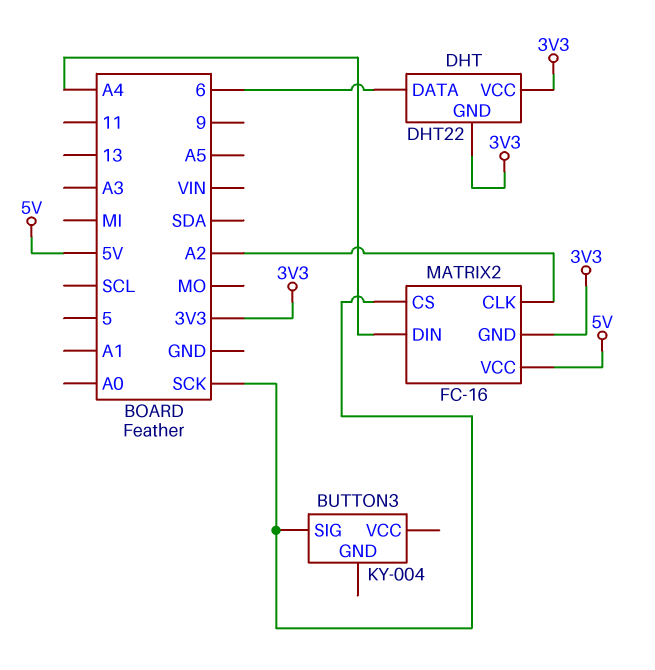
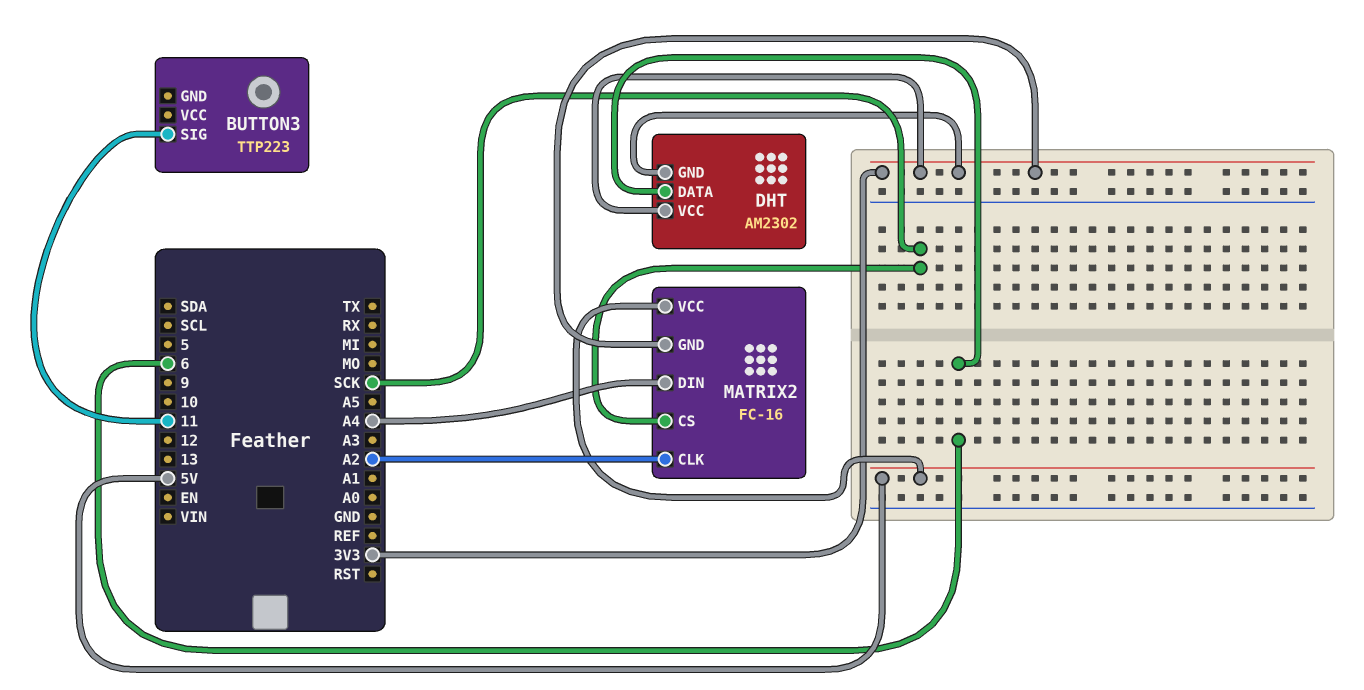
BUTTON3: KY-004 -> TTP223
BUTTON3 pin SIG: SCK -> 11
DHT: DHT22 -> AM2302

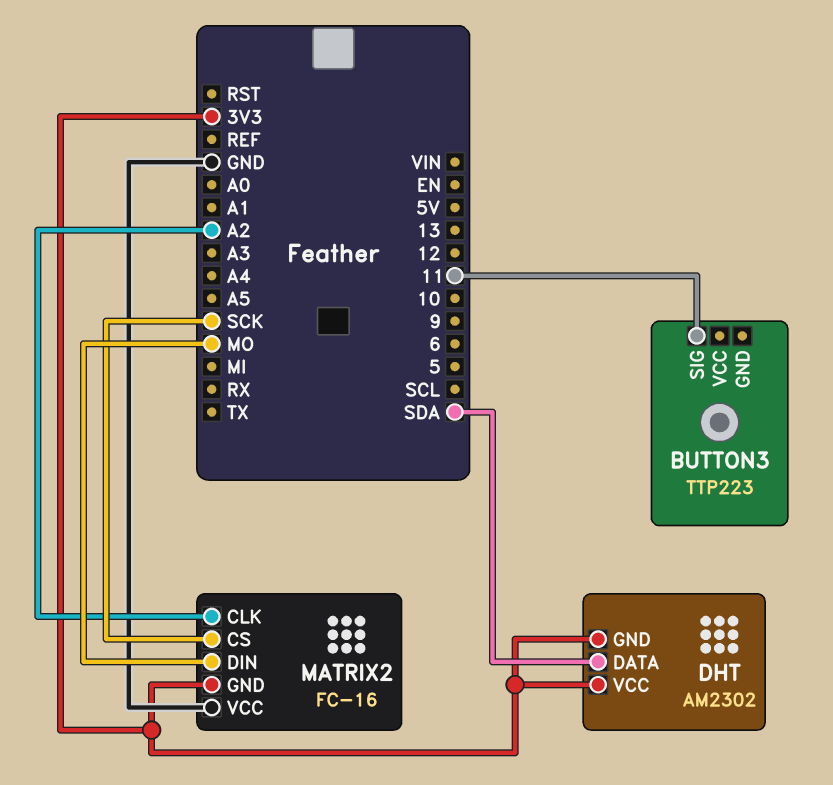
DHT pin DATA: 6 -> SDA
MATRIX2 pin DIN: A4 -> MO
MATRIX2 pin VCC: 5V -> GND

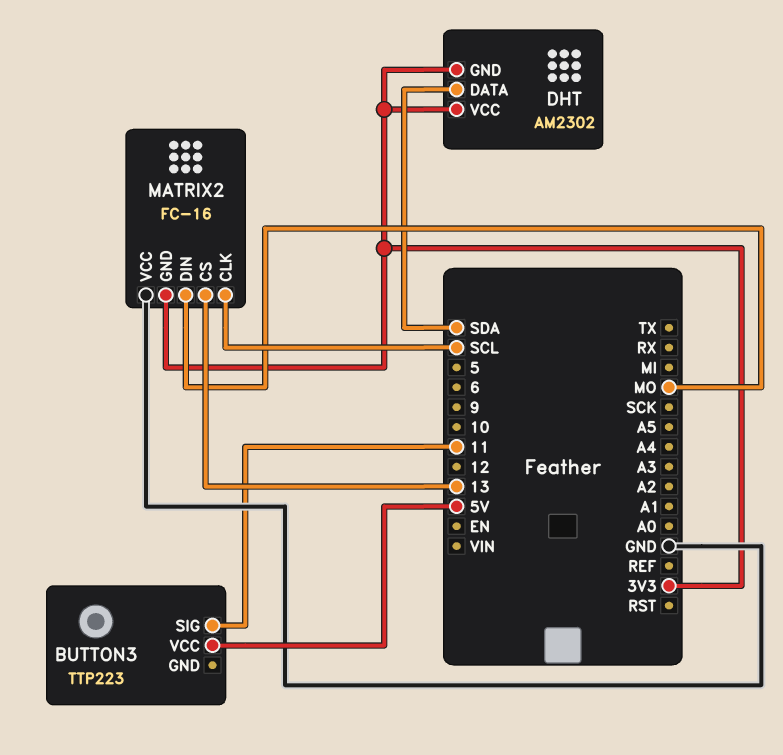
BUTTON3 pin VCC: none -> 5V
MATRIX2 pin CLK: A2 -> SCL
MATRIX2 pin CS: SCK -> 13

